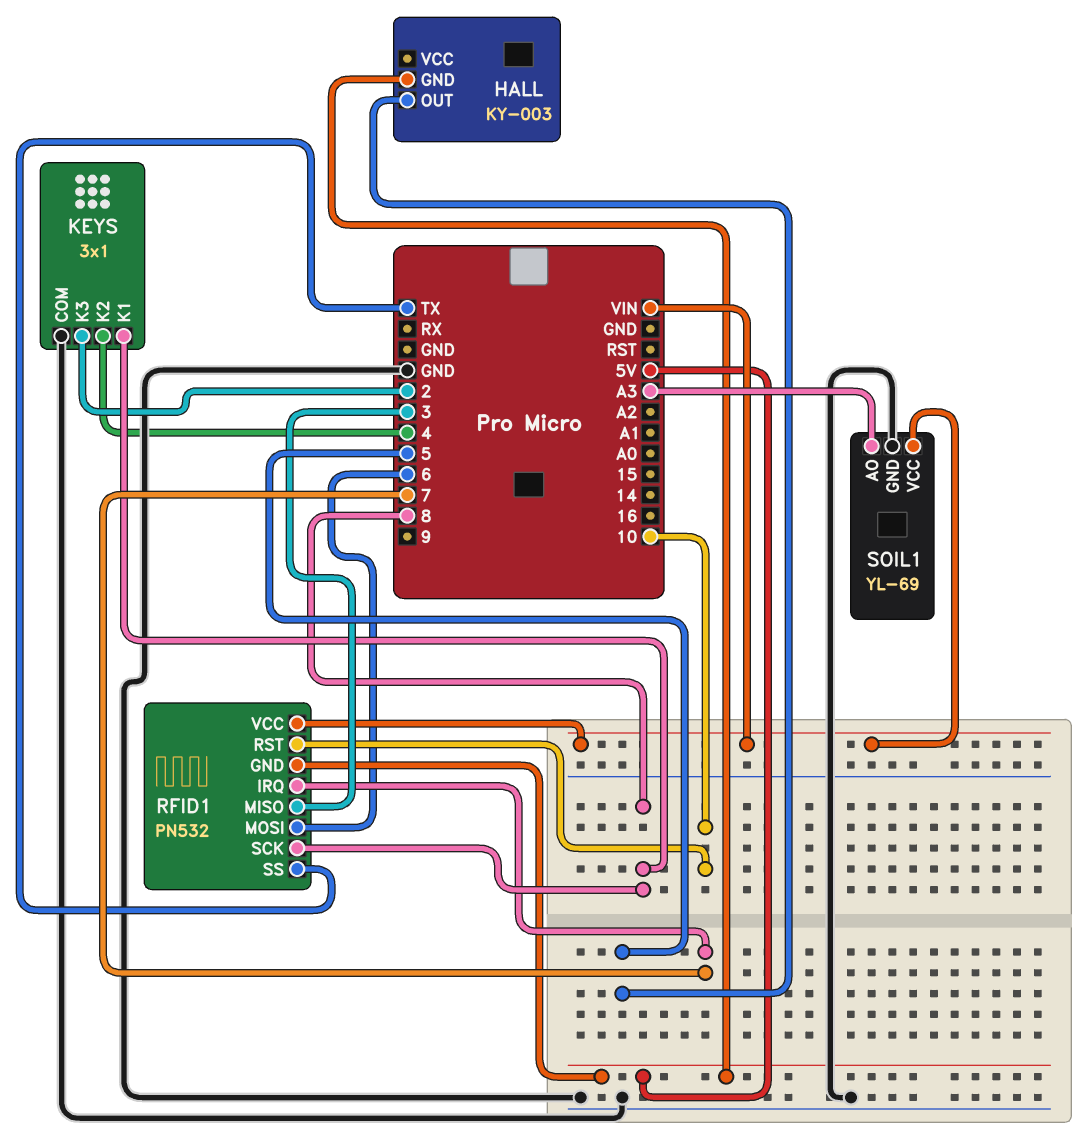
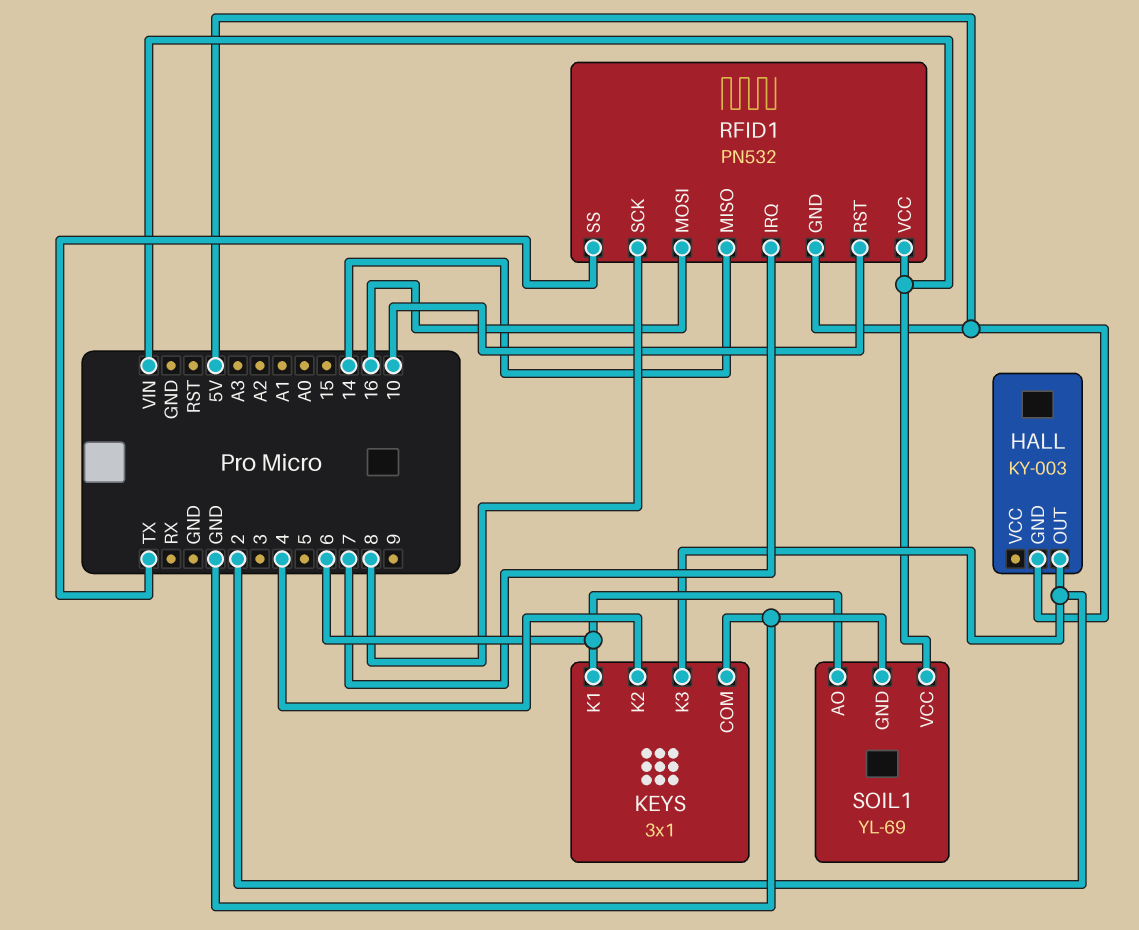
HALL pin OUT: 5 -> 2
KEYS pin K1: 8 -> 6
RFID1 pin MISO: 3 -> 14
RFID1 pin MOSI: 6 -> 16
SOIL1 pin AO: A3 -> 6

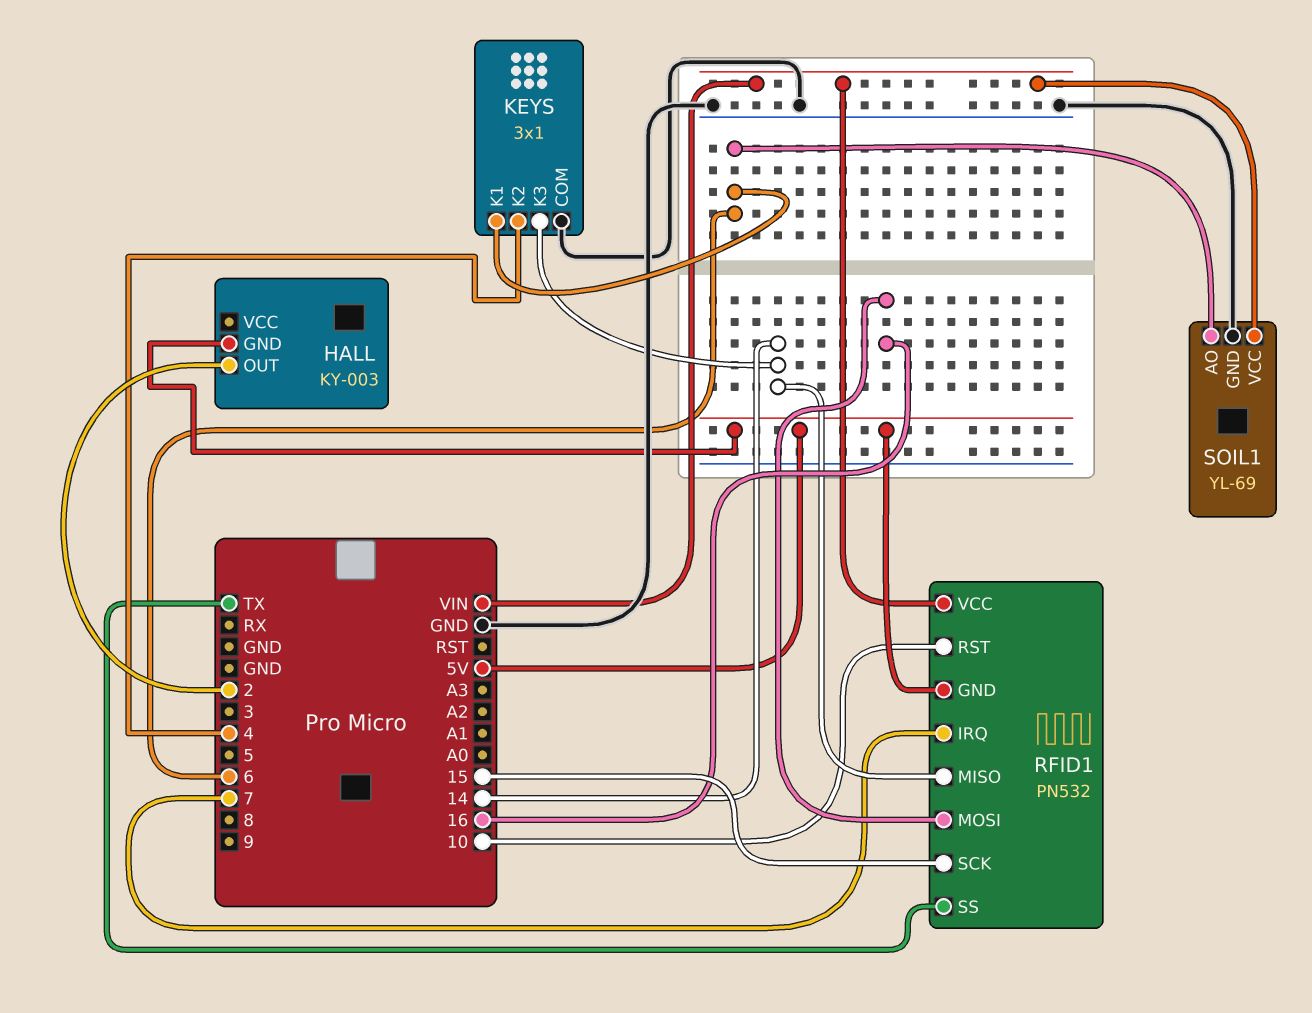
KEYS pin K3: 2 -> 14
RFID1 pin SCK: 8 -> 15

